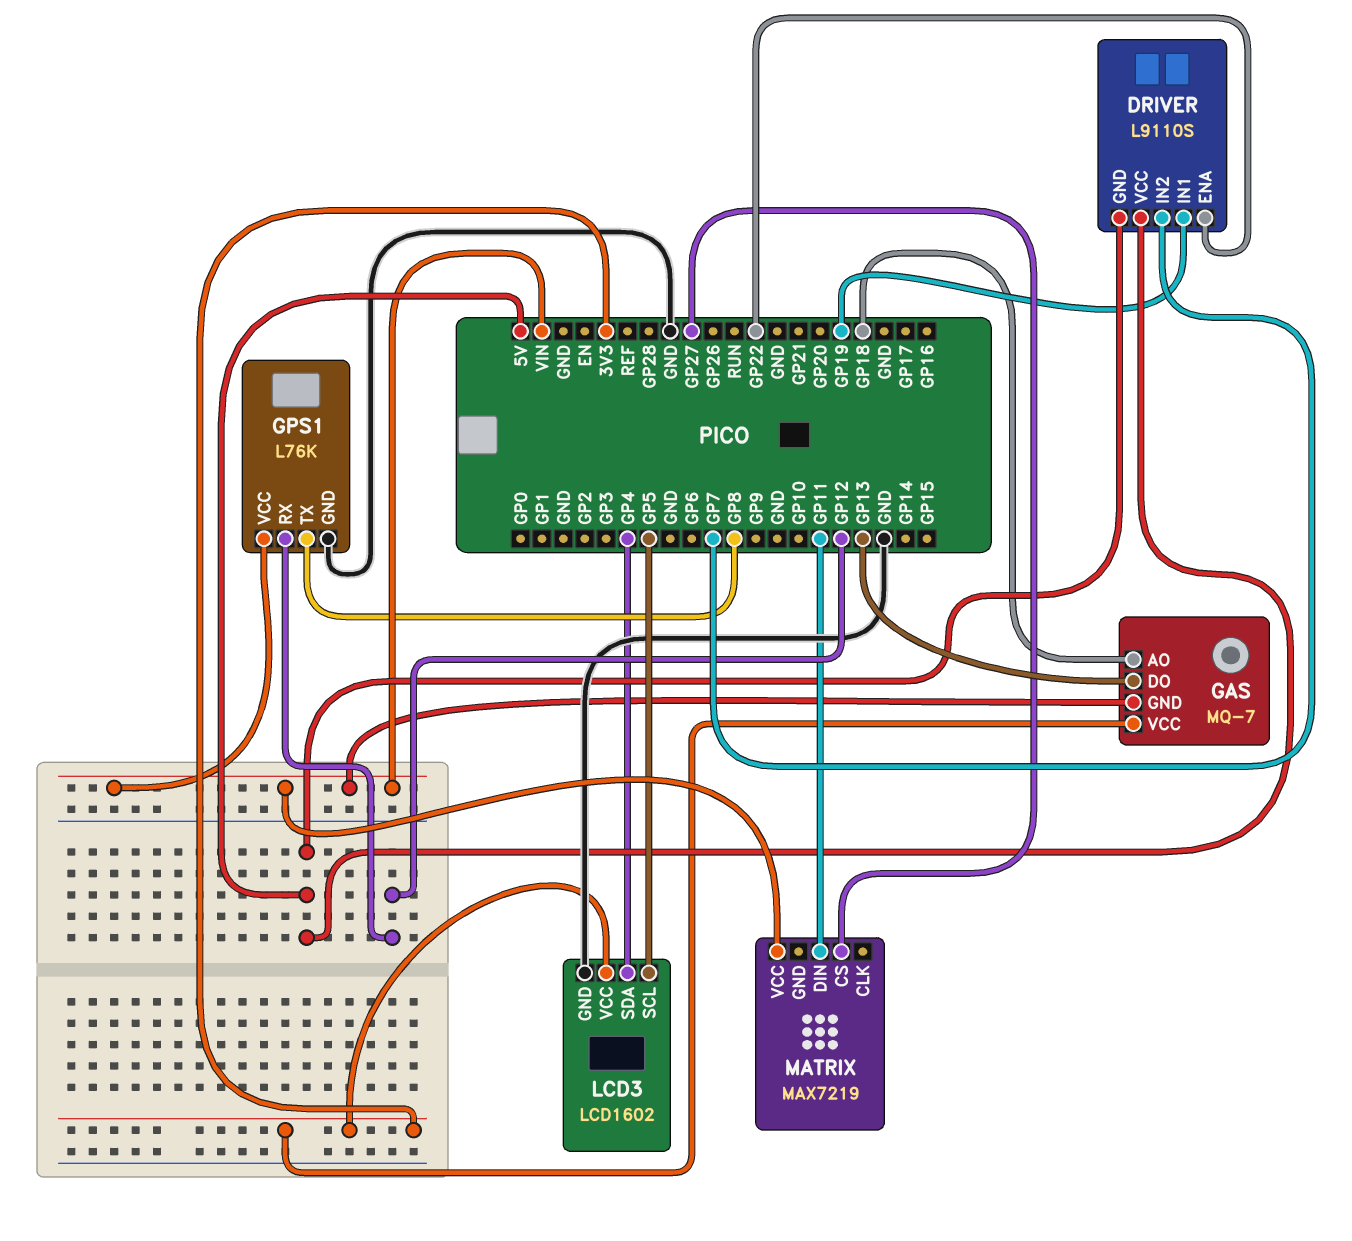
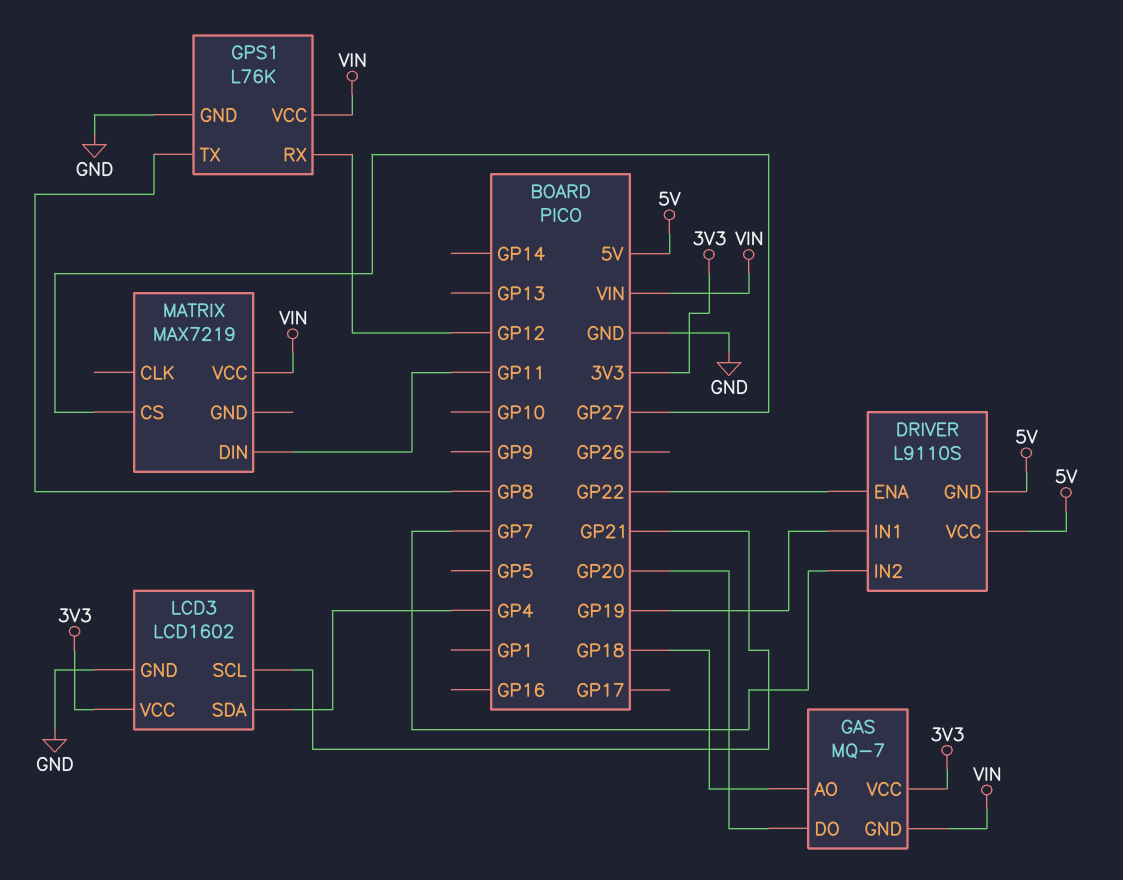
GAS pin DO: GP13 -> GP20
LCD3 pin SCL: GP5 -> GP21

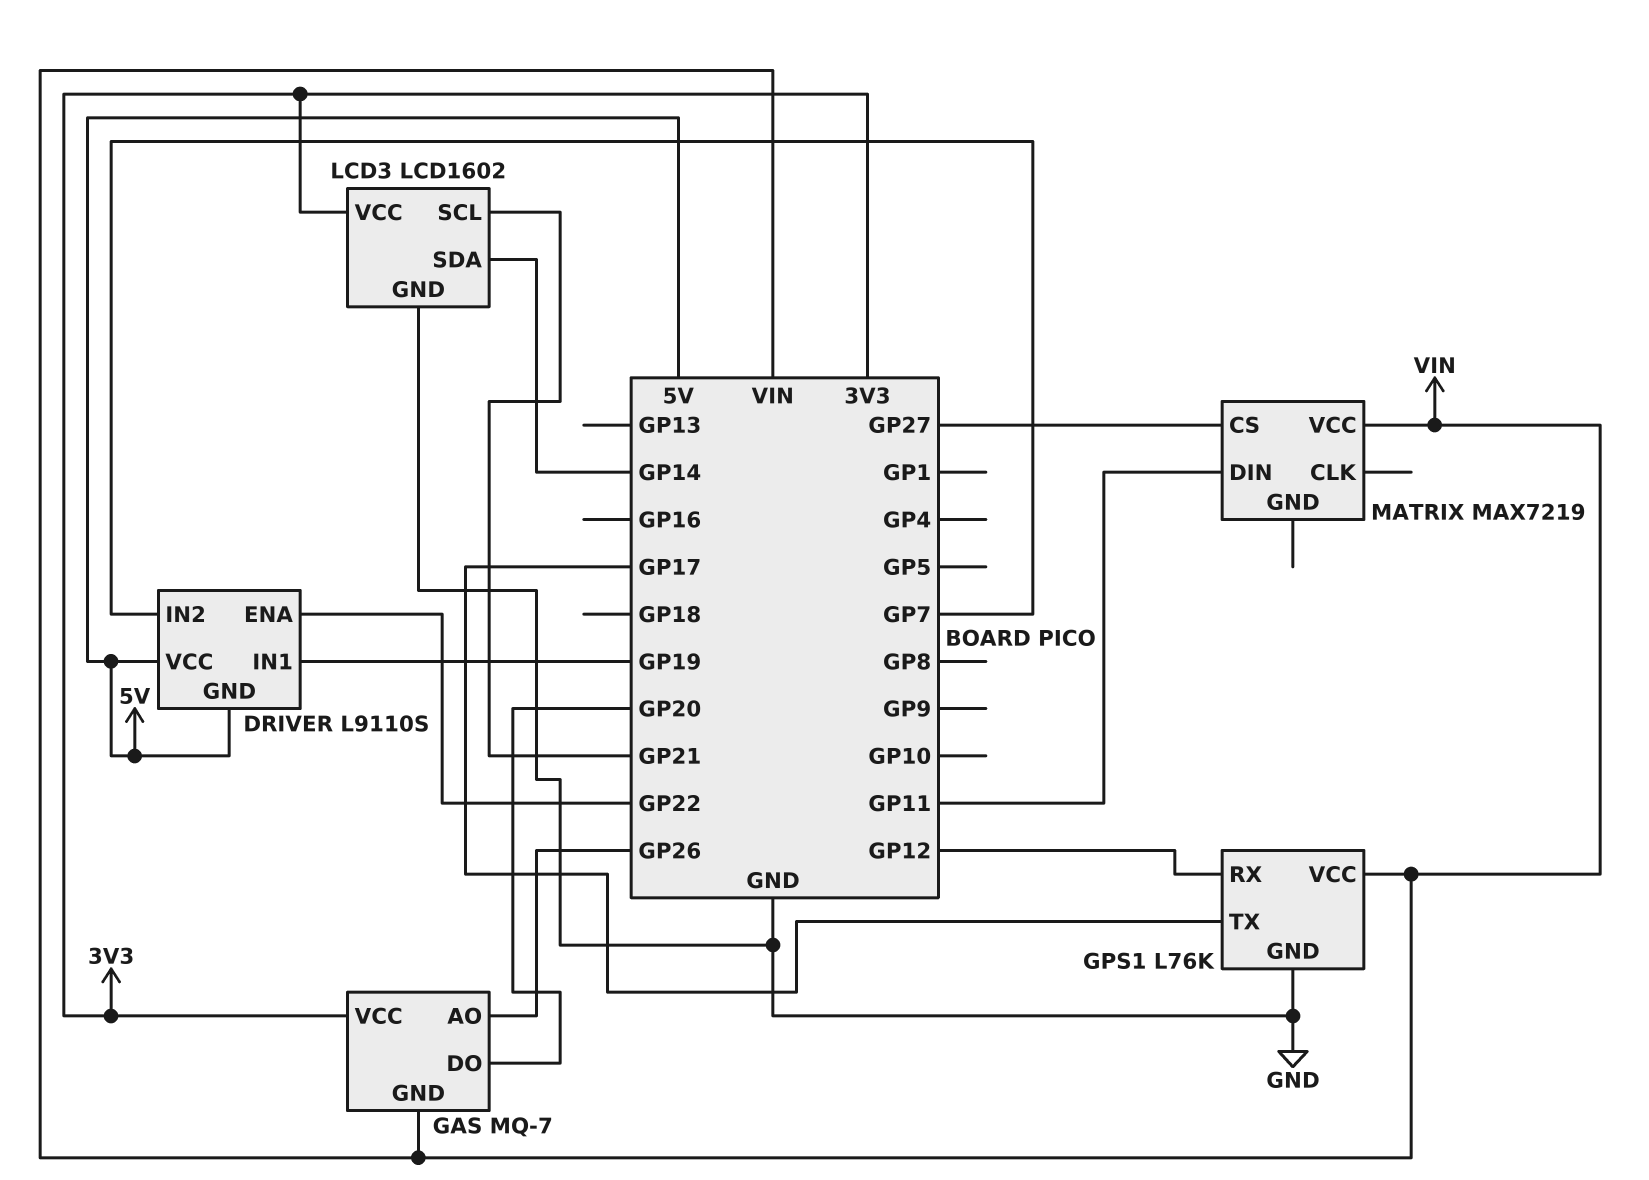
GAS pin AO: GP18 -> GP26
GPS1 pin TX: GP8 -> GP17
LCD3 pin SDA: GP4 -> GP14

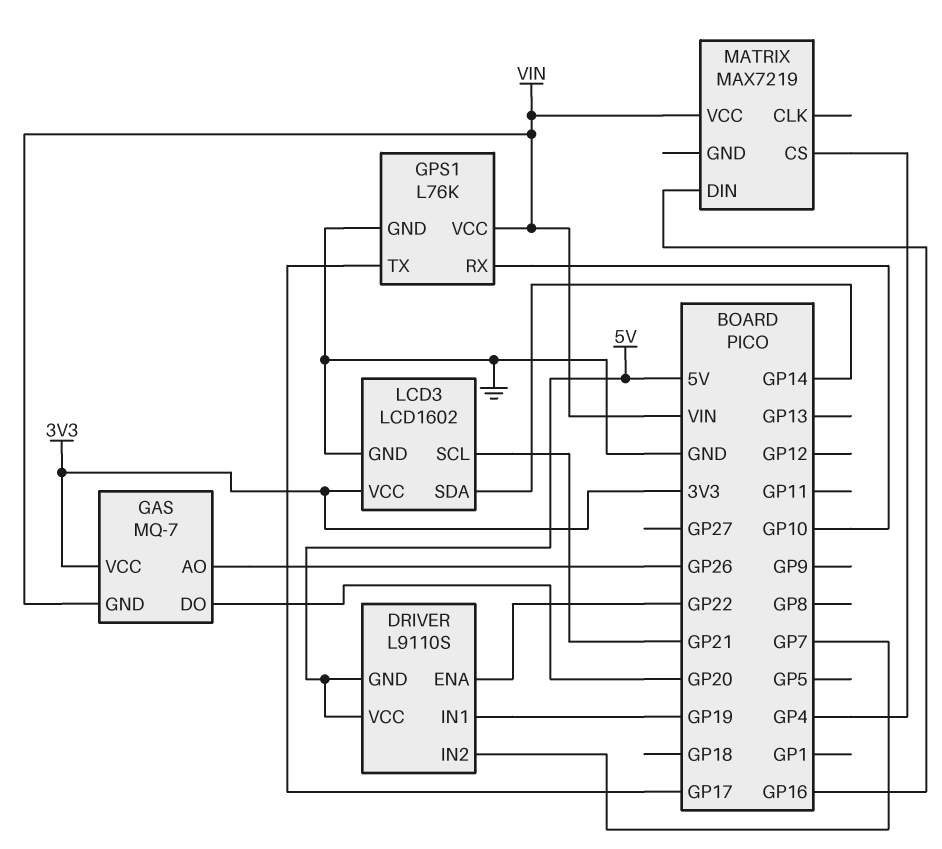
GPS1 pin RX: GP12 -> GP10
MATRIX pin CS: GP27 -> GP4
MATRIX pin DIN: GP11 -> GP16

